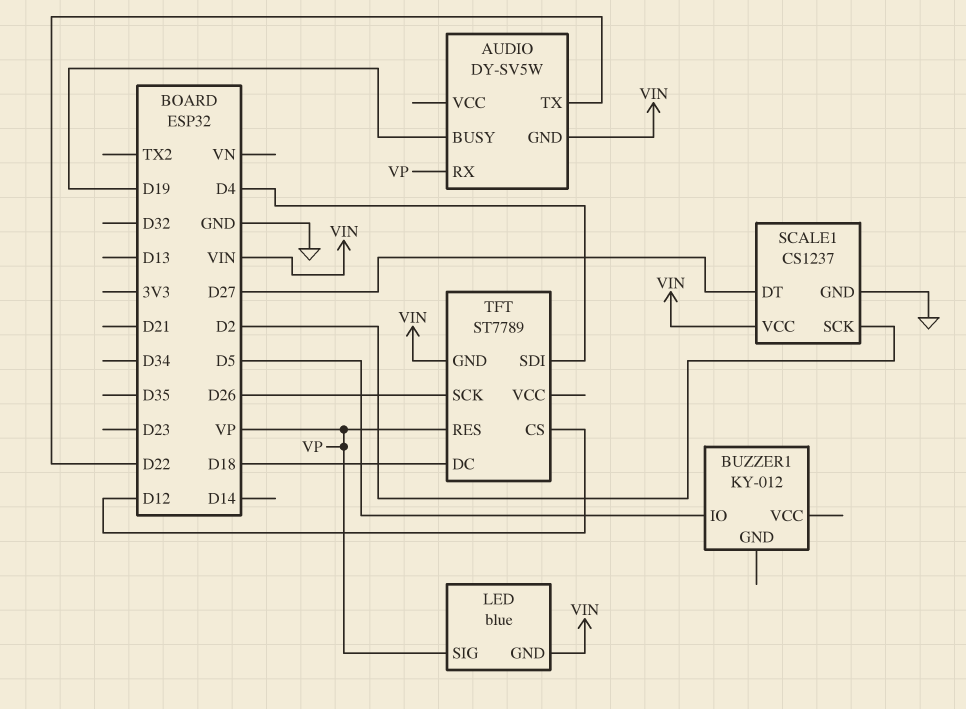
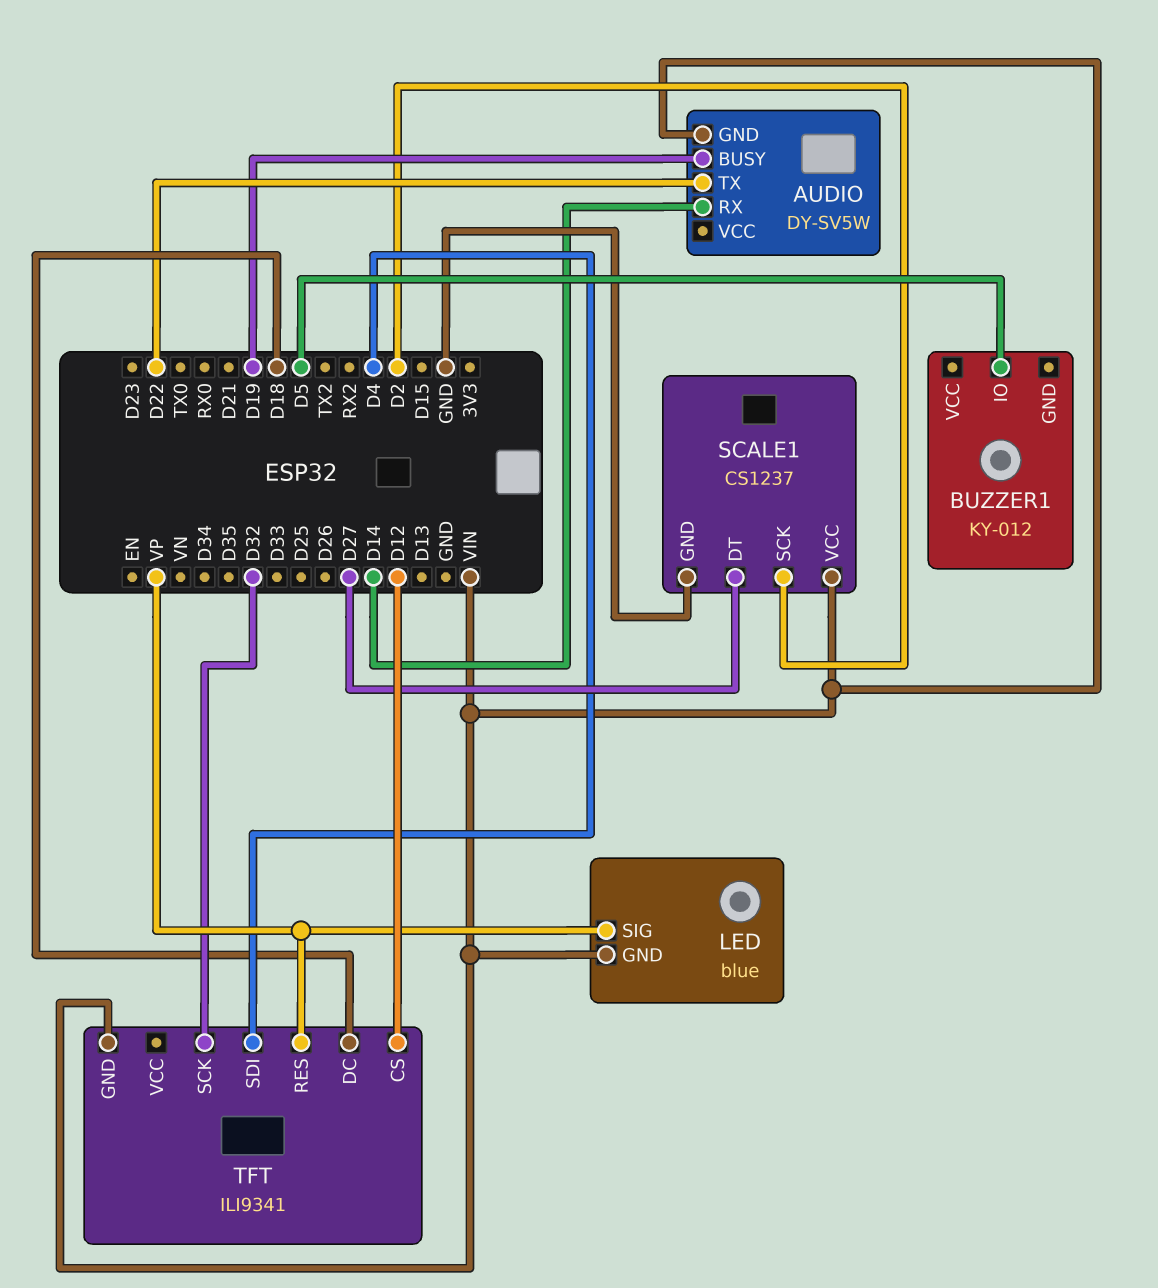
AUDIO pin RX: VP -> D14
TFT: ST7789 -> ILI9341
TFT pin SCK: D26 -> D32

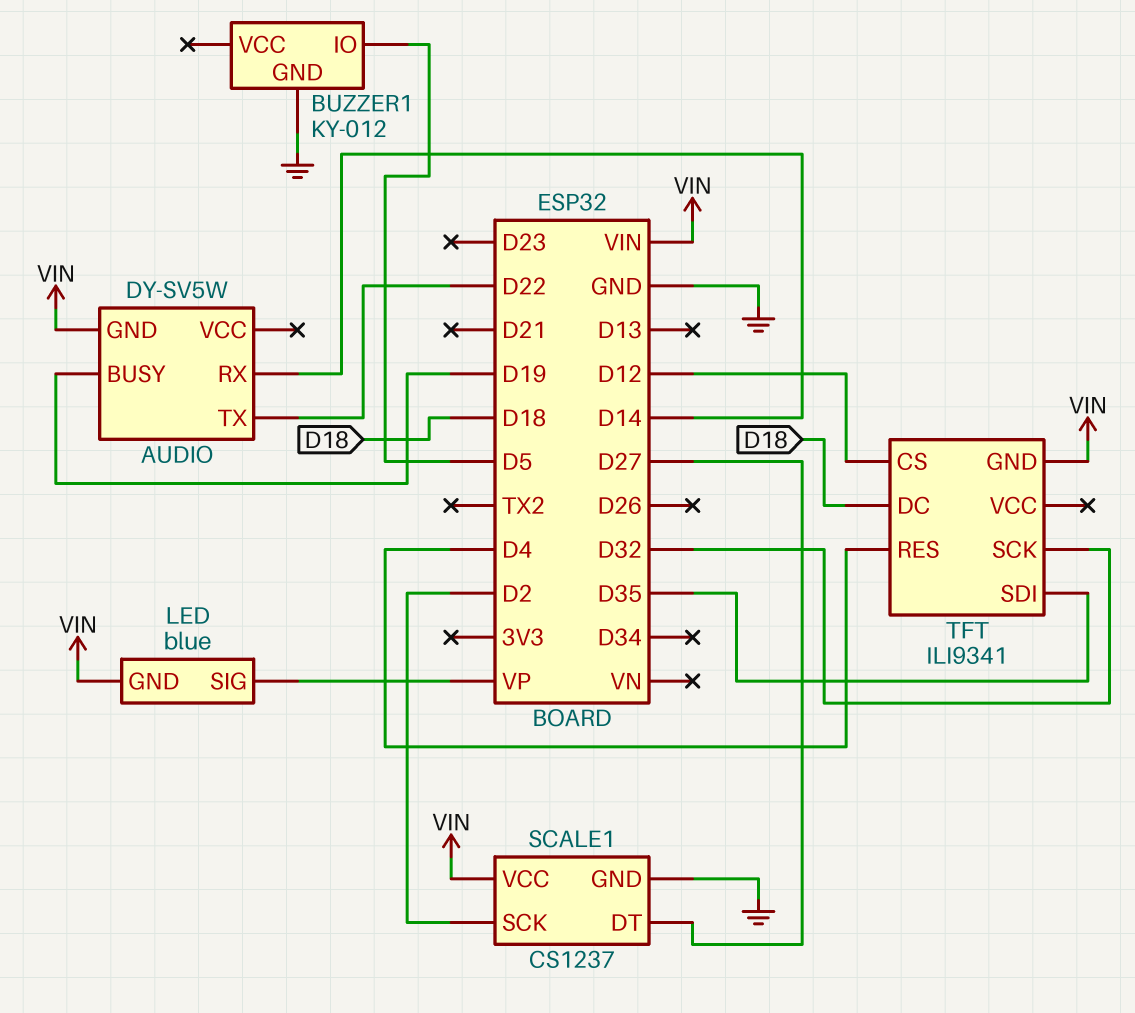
BUZZER1 pin GND: none -> GND
TFT pin RES: VP -> D4
TFT pin SDI: D4 -> D35

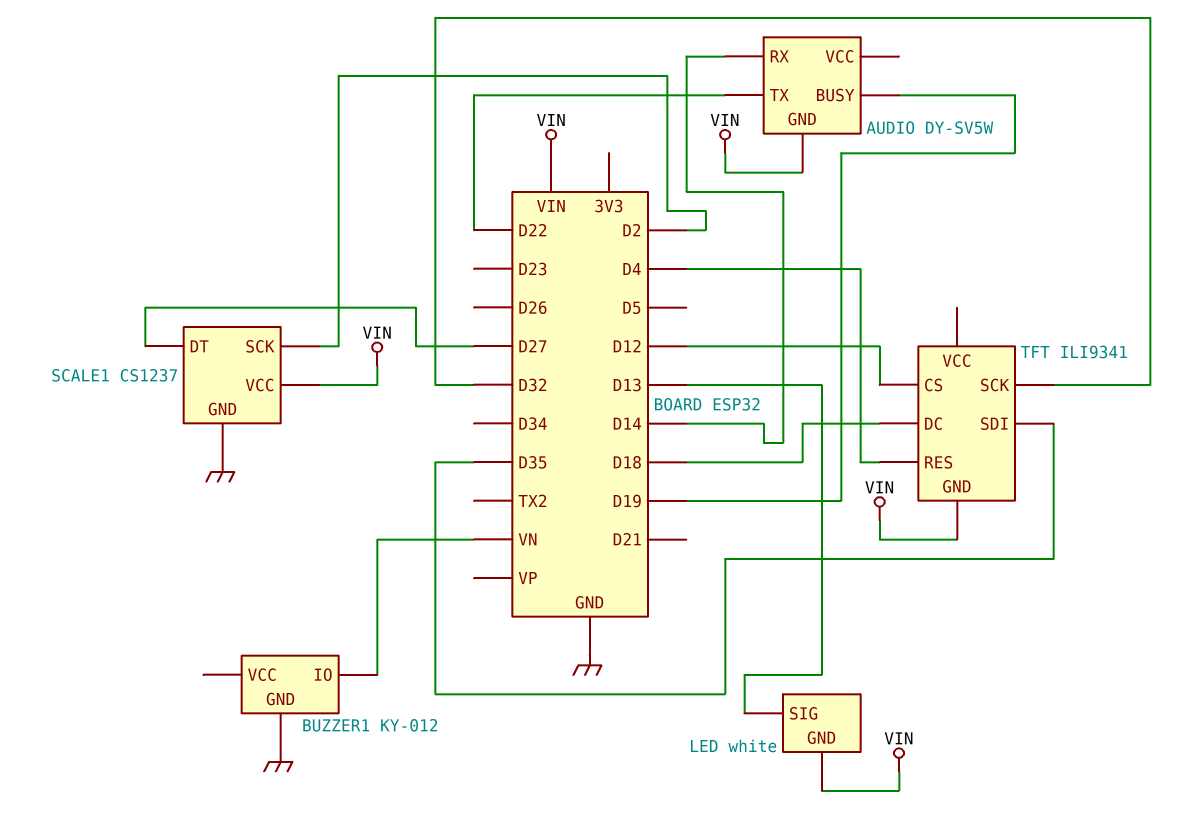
BUZZER1 pin IO: D5 -> VN
LED: blue -> white
LED pin SIG: VP -> D13

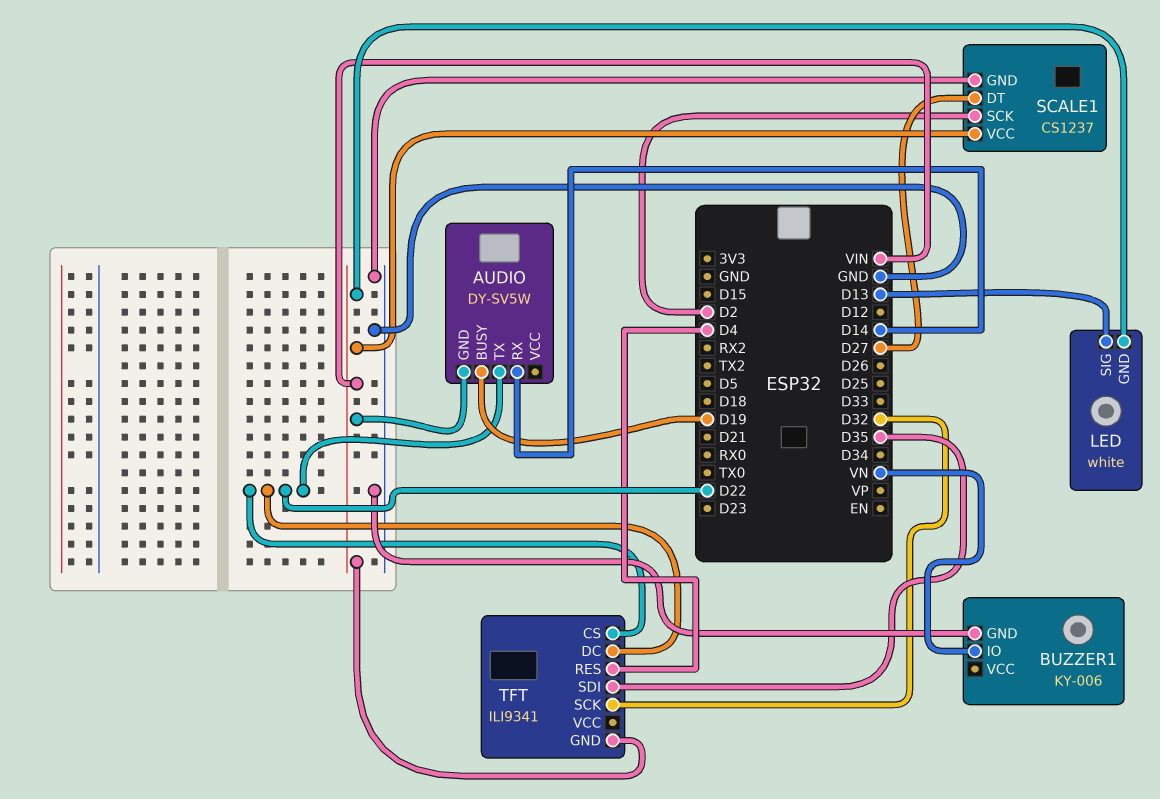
BUZZER1: KY-012 -> KY-006
TFT pin CS: D12 -> D22
TFT pin DC: D18 -> D22

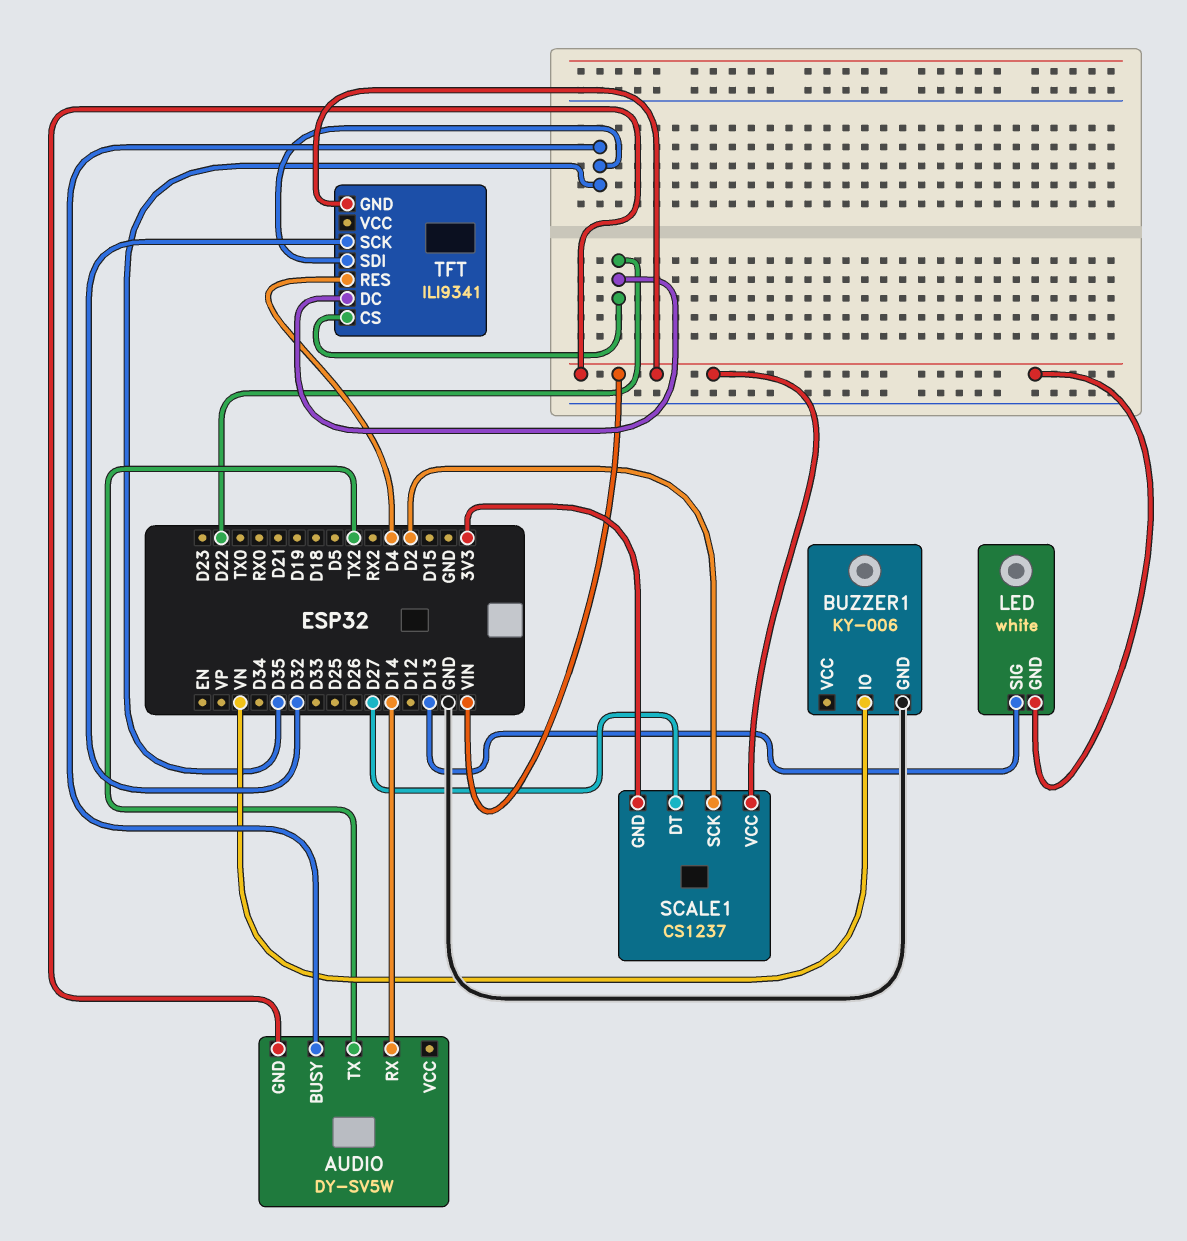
AUDIO pin BUSY: D19 -> D35
AUDIO pin TX: D22 -> TX2
SCALE1 pin GND: GND -> 3V3

